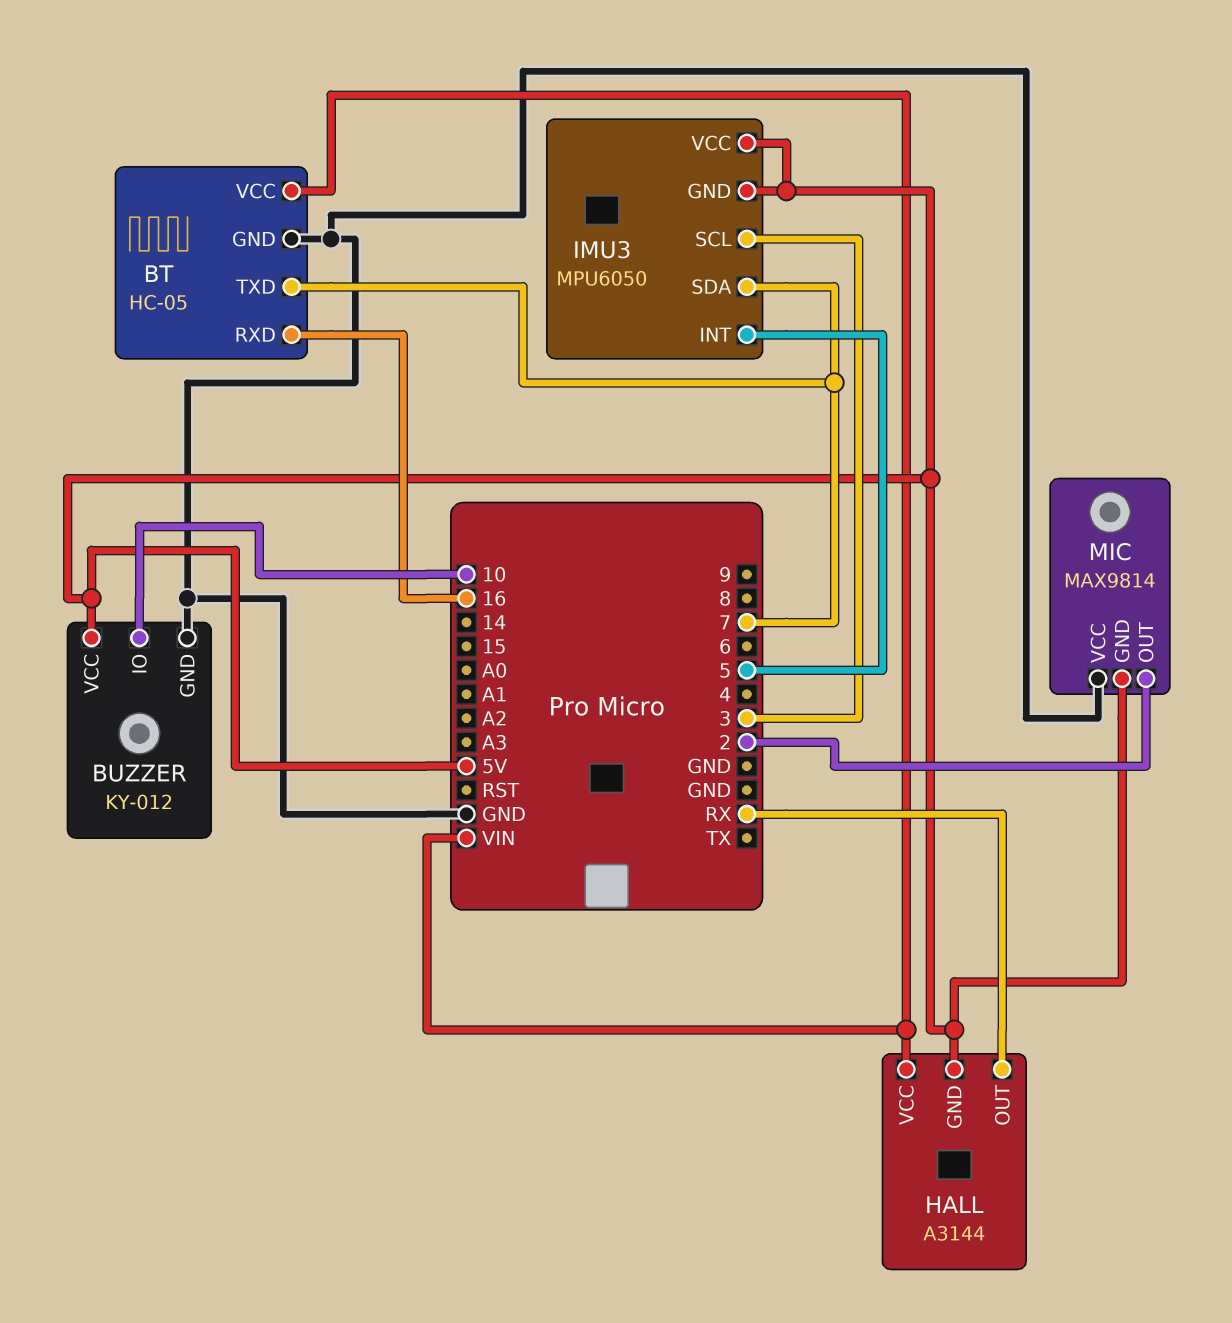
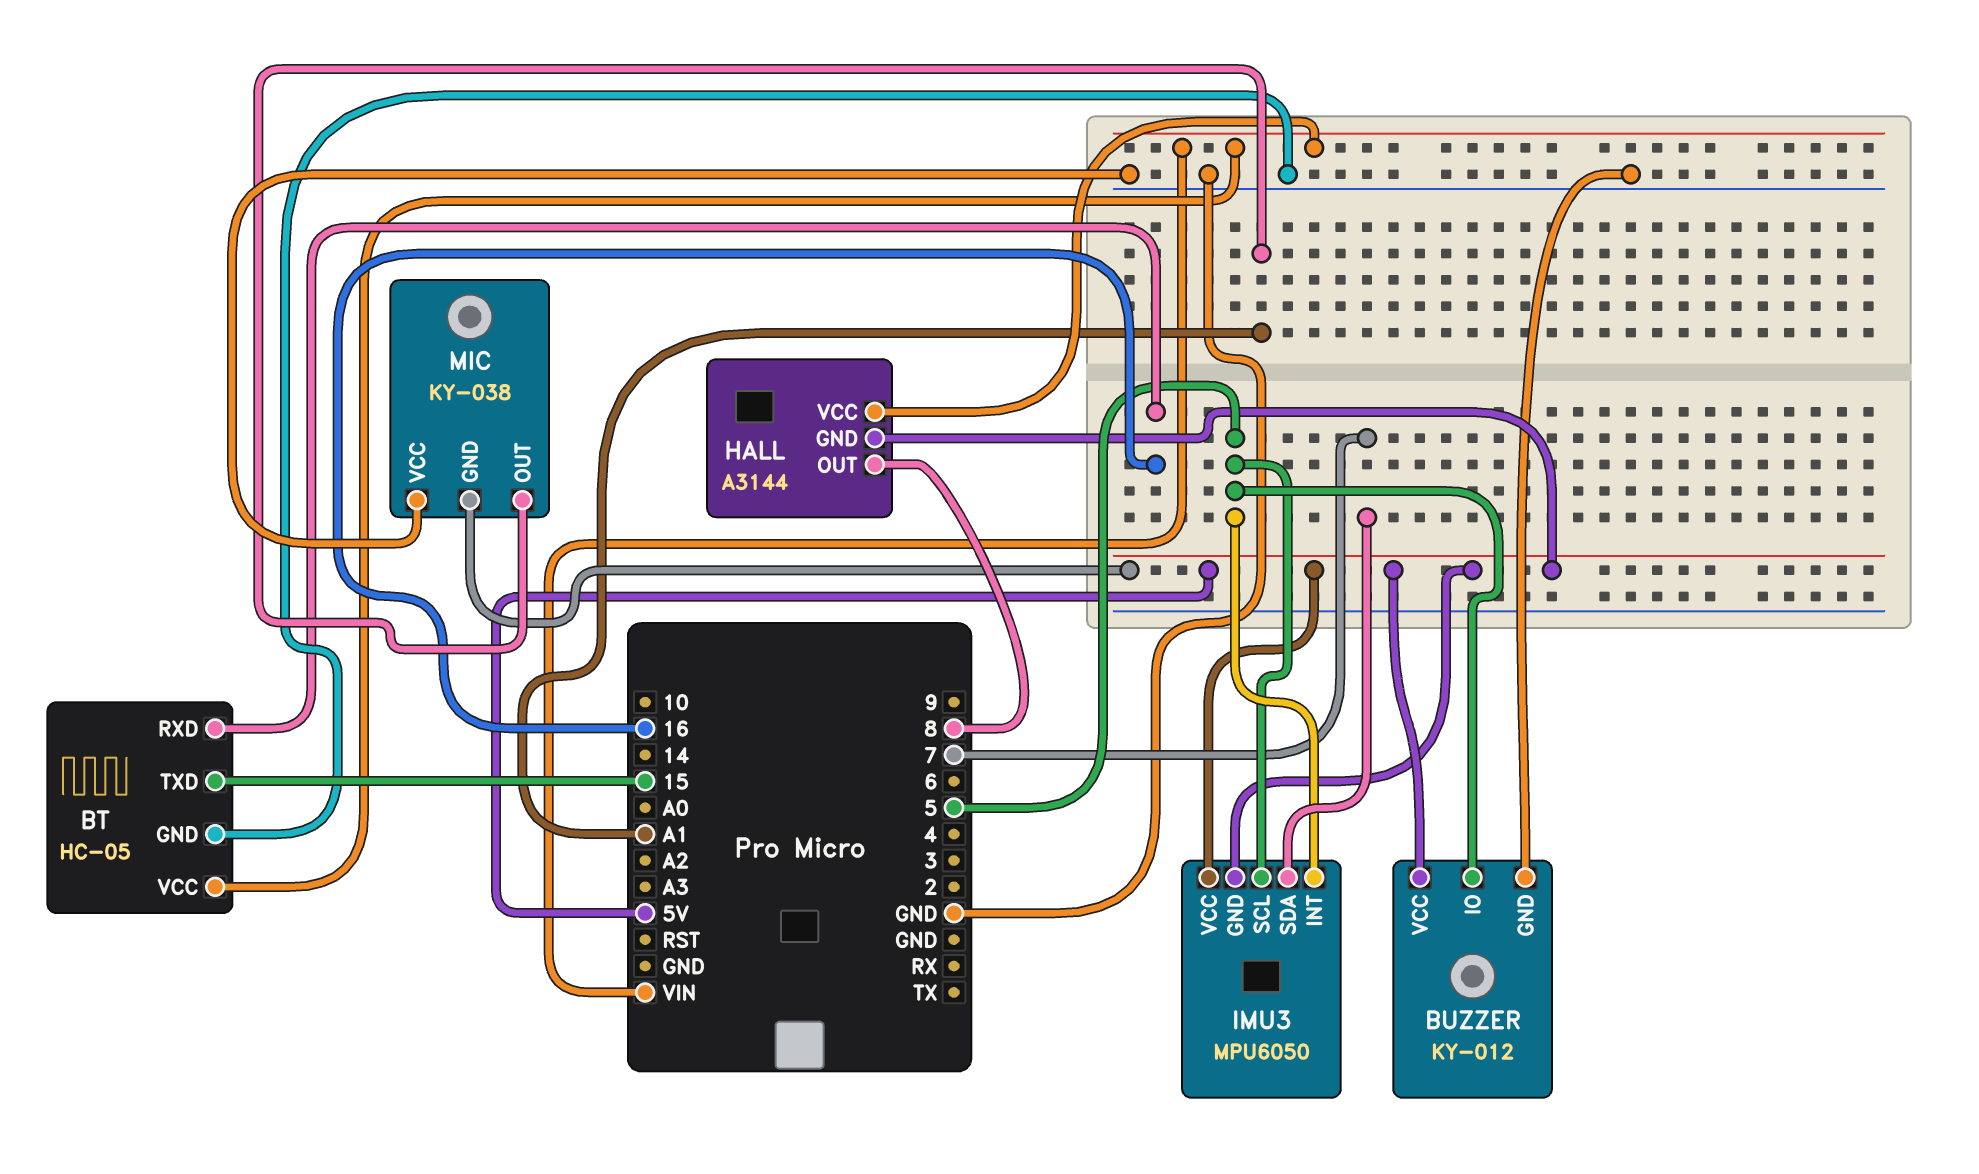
BT pin TXD: 7 -> 15
BUZZER pin IO: 10 -> 5
HALL pin OUT: RX -> 8
IMU3 pin SCL: 3 -> 5
MIC: MAX9814 -> KY-038
MIC pin OUT: 2 -> A1

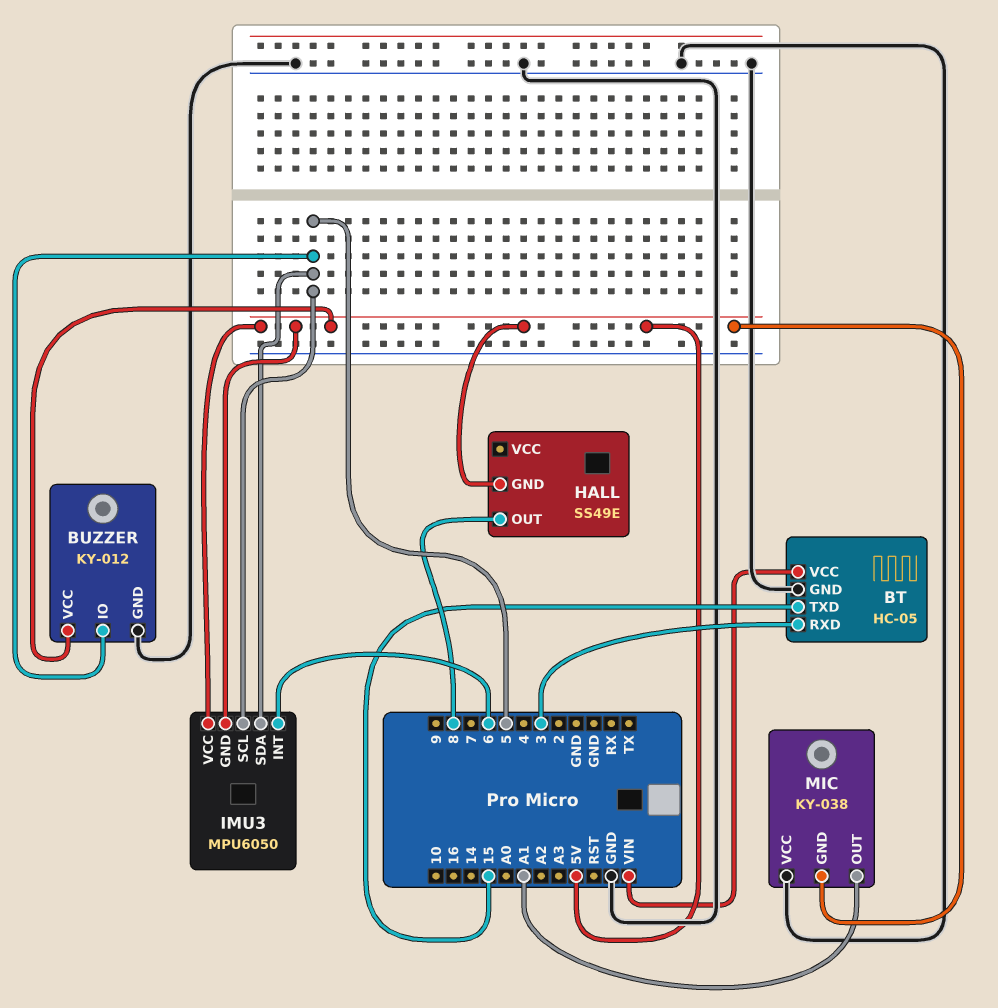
BT pin RXD: 16 -> 3
HALL: A3144 -> SS49E
HALL pin VCC: VIN -> none
IMU3 pin INT: 5 -> 6
IMU3 pin SDA: 7 -> 5

